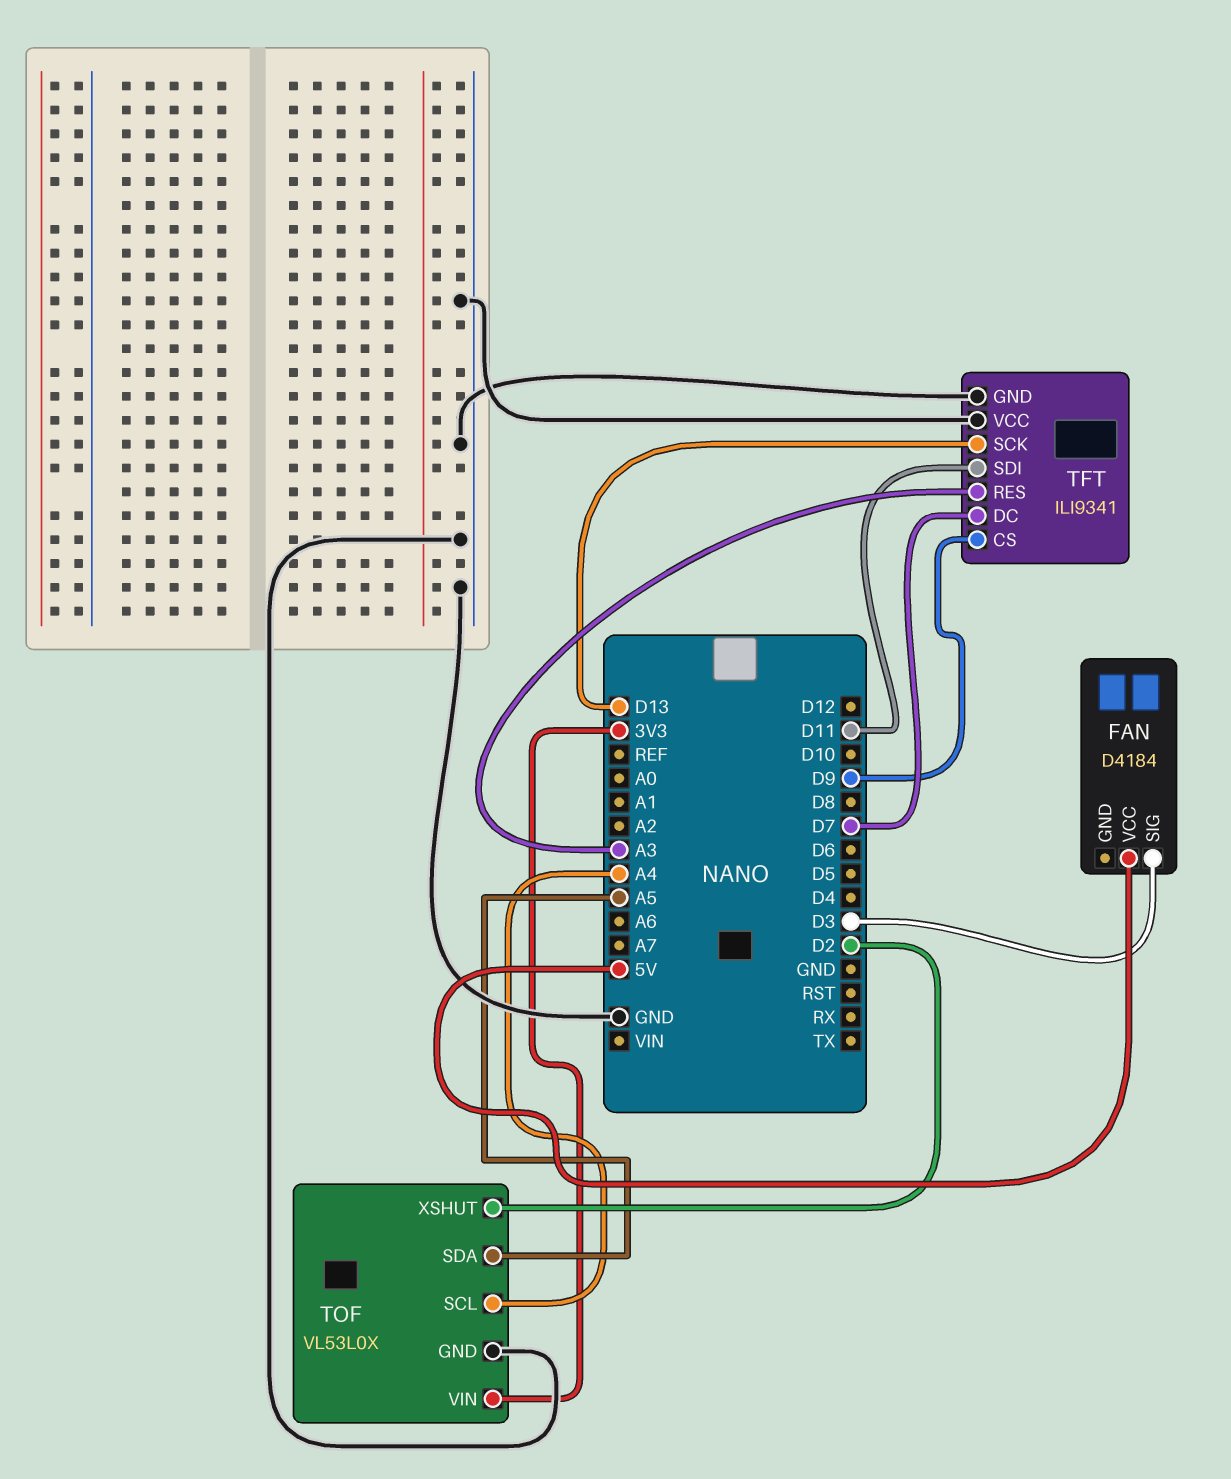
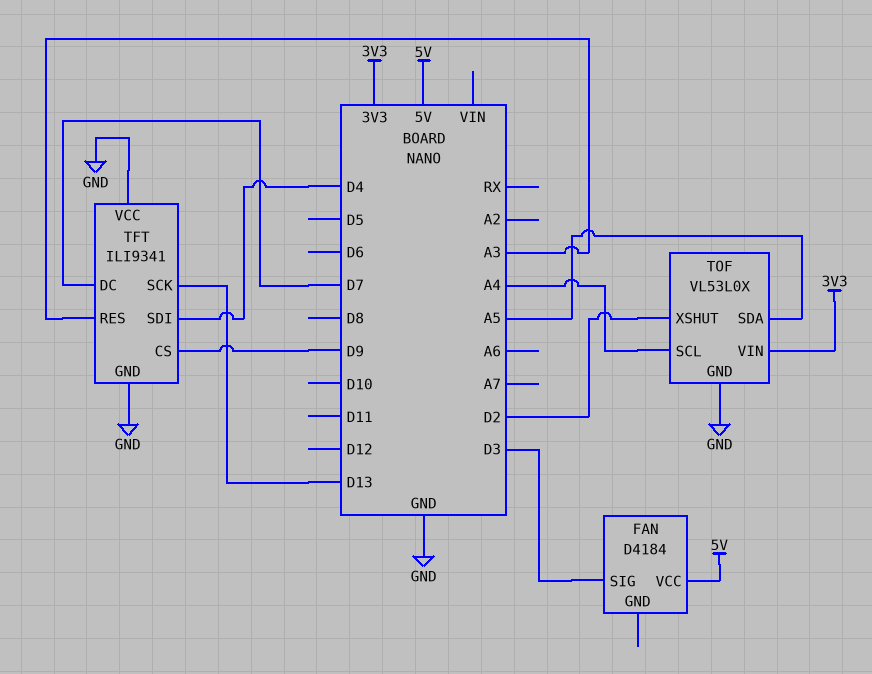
TFT pin SDI: D11 -> D4

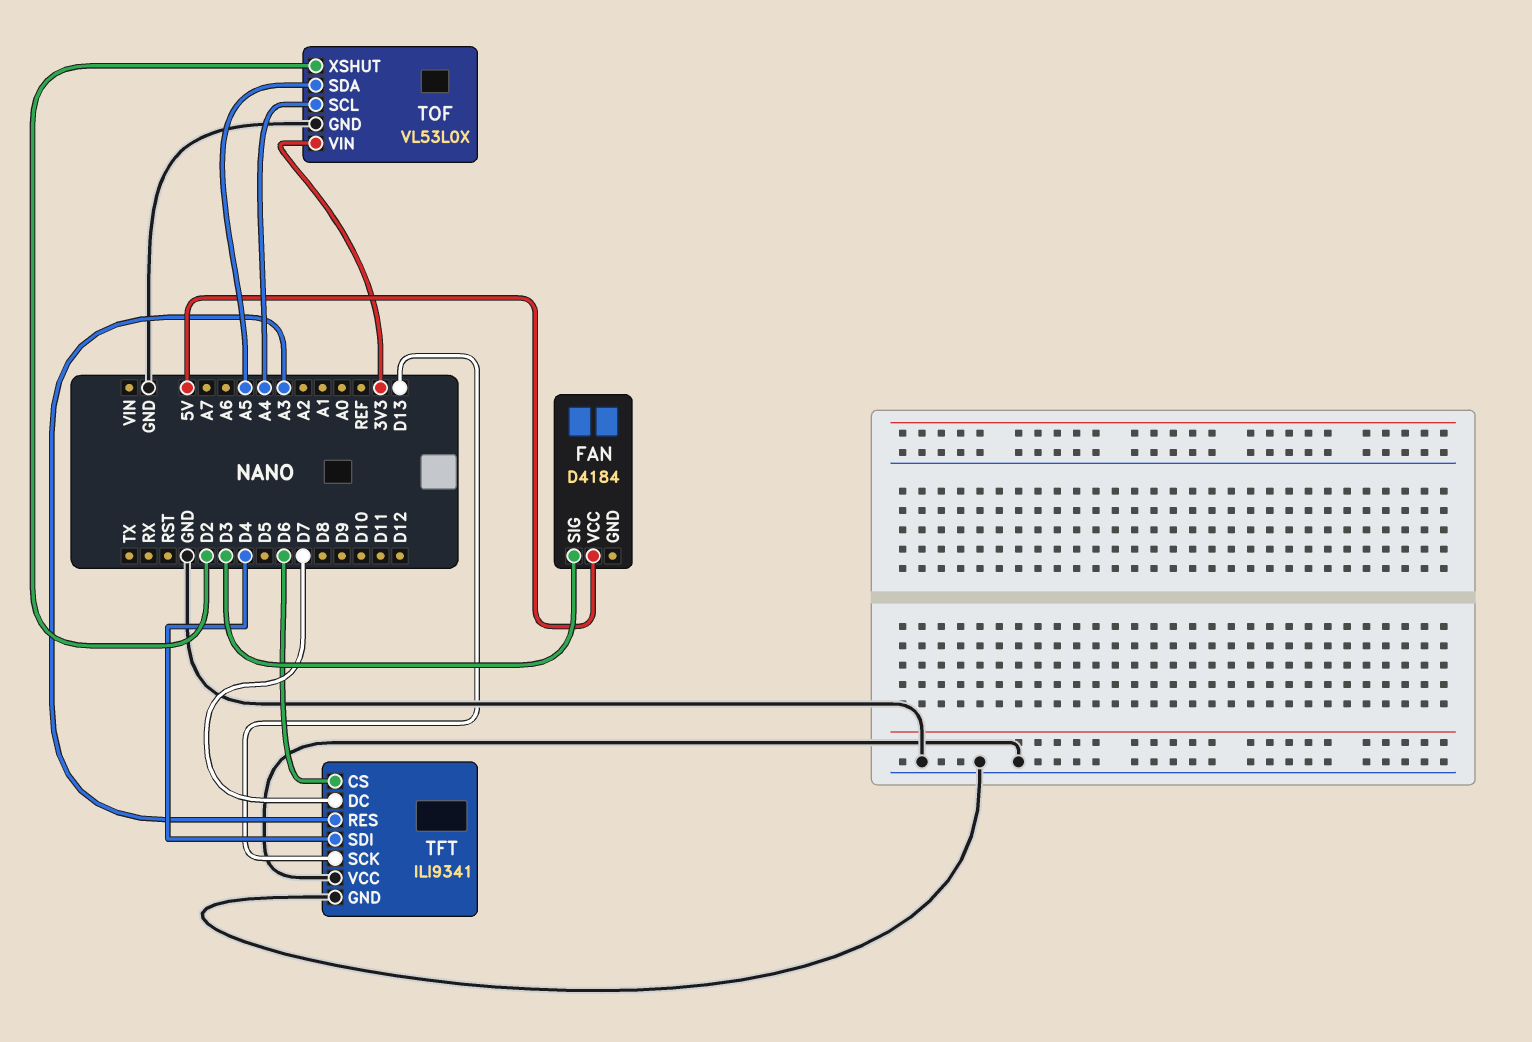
TFT pin CS: D9 -> D6

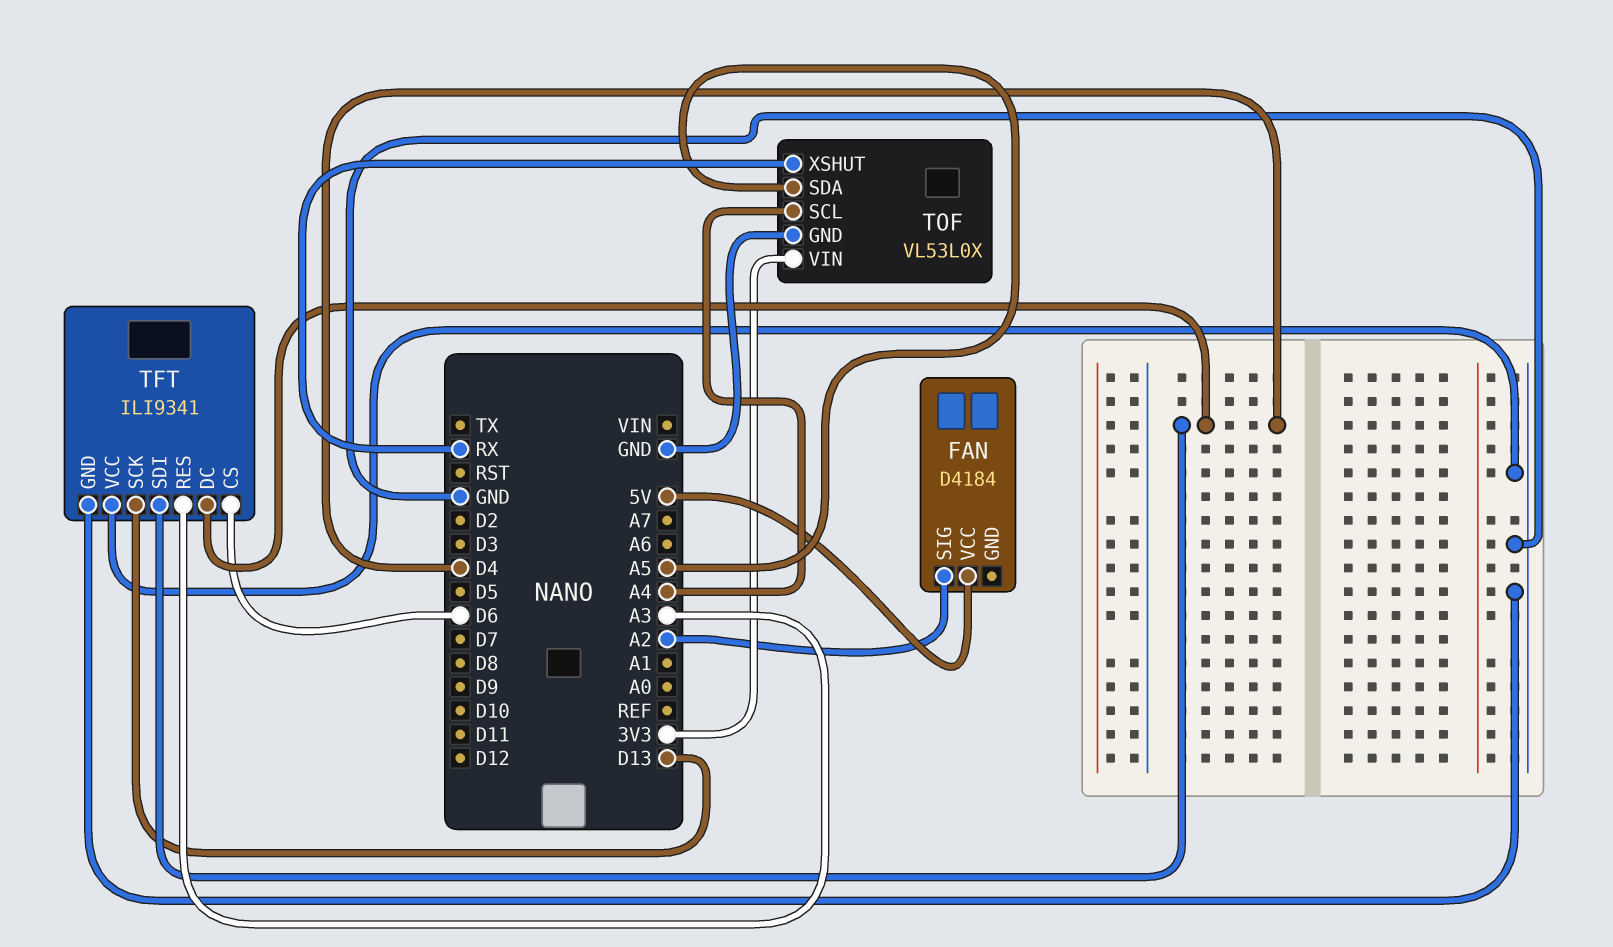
FAN pin SIG: D3 -> A2
TFT pin DC: D7 -> D4
TOF pin XSHUT: D2 -> RX

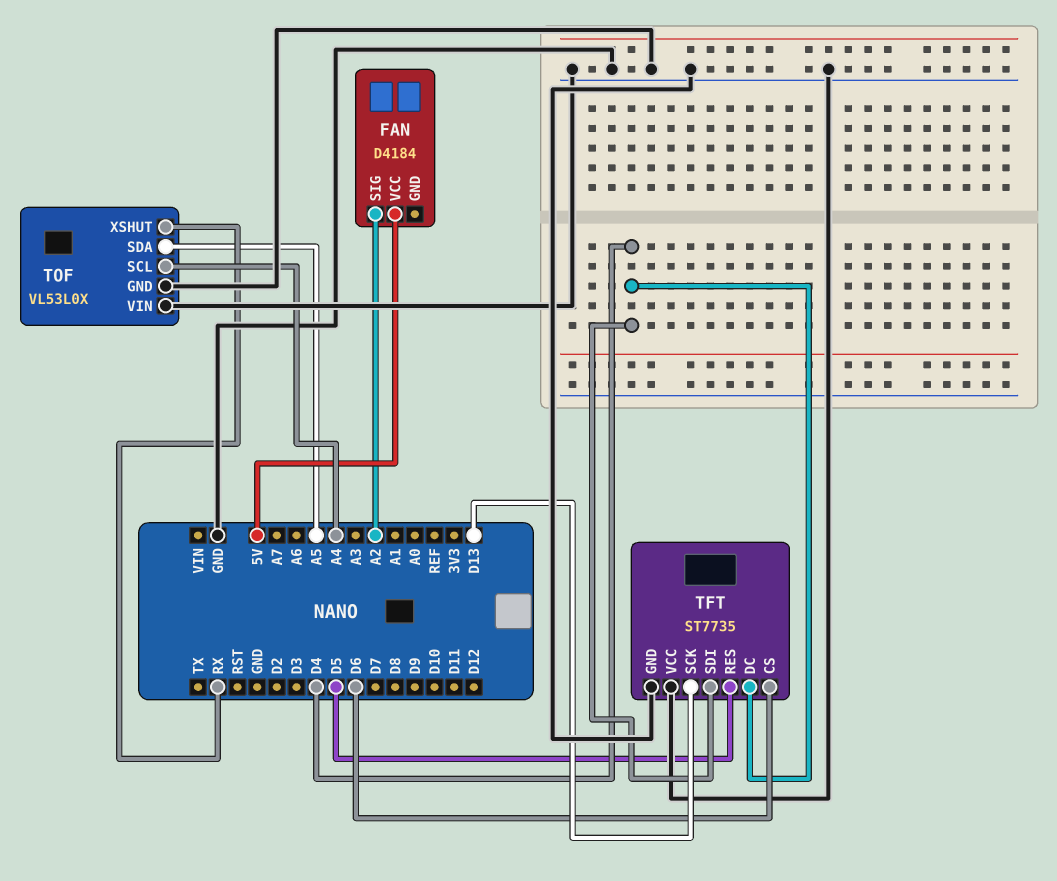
TFT: ILI9341 -> ST7735
TFT pin RES: A3 -> D5
TOF pin VIN: 3V3 -> GND

